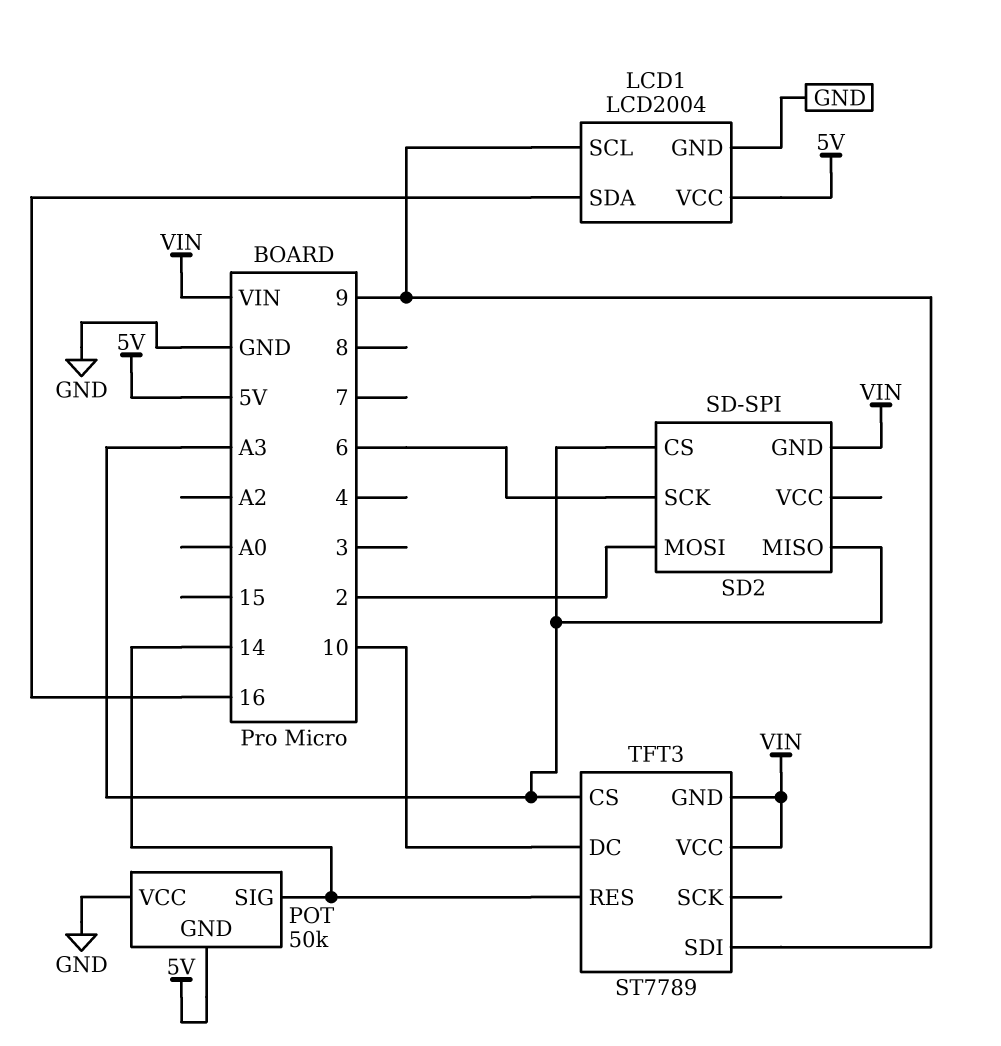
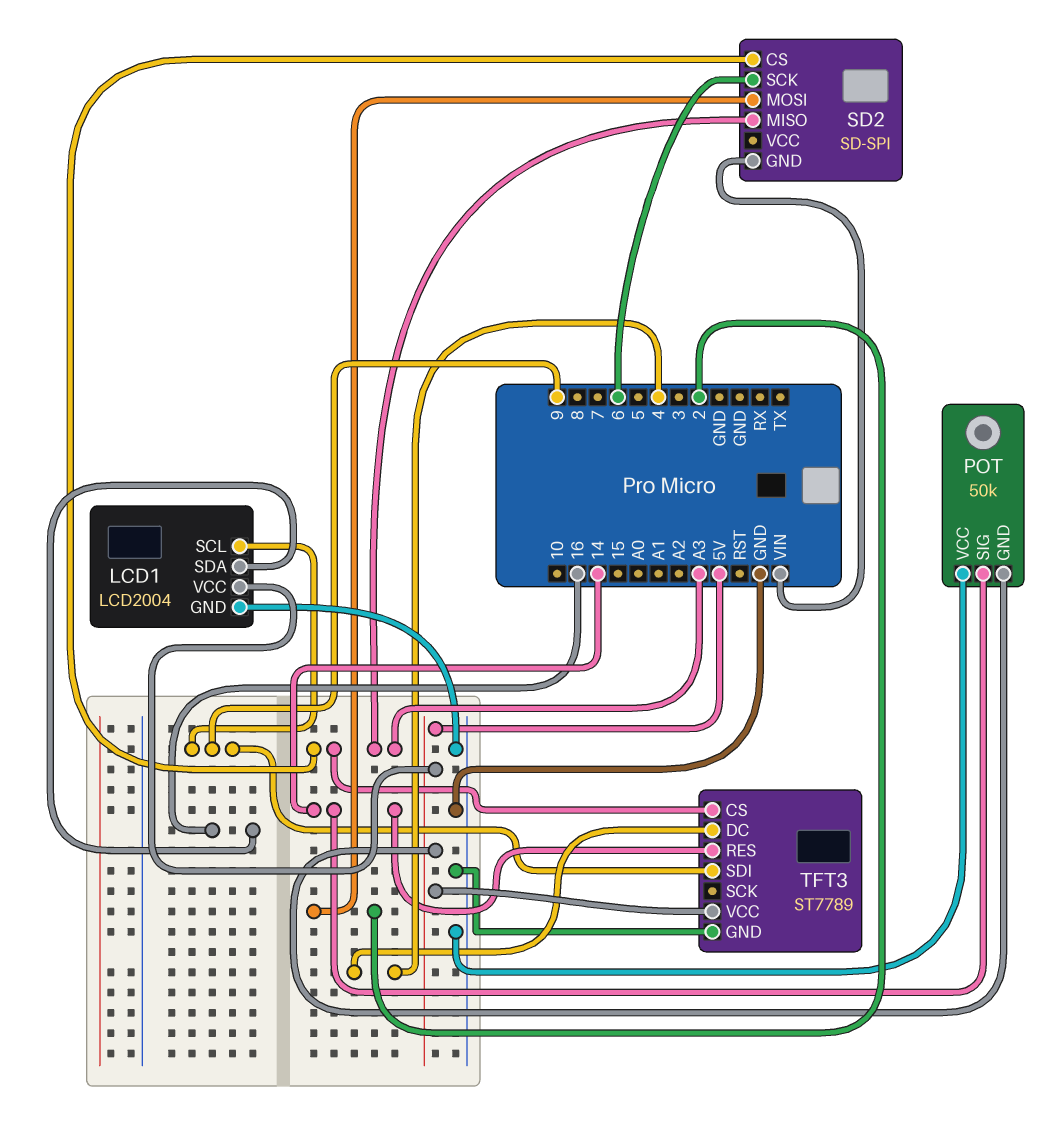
TFT3 pin DC: 10 -> 4
TFT3 pin GND: VIN -> GND
TFT3 pin VCC: VIN -> 5V

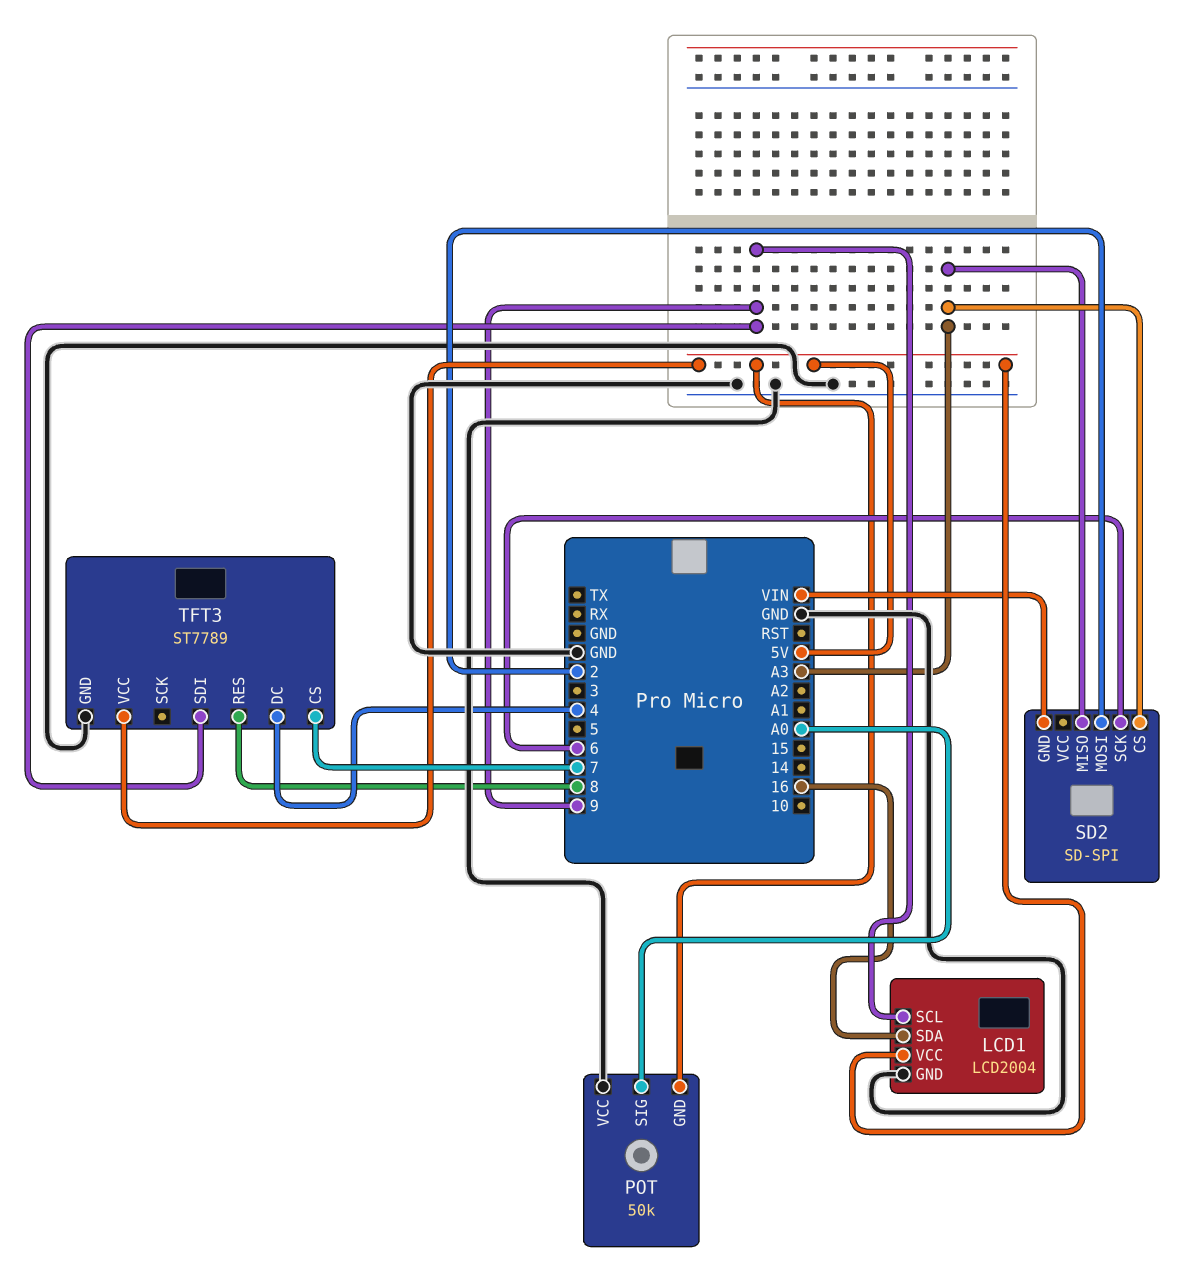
POT pin SIG: 14 -> A0
TFT3 pin CS: A3 -> 7
TFT3 pin RES: 14 -> 8

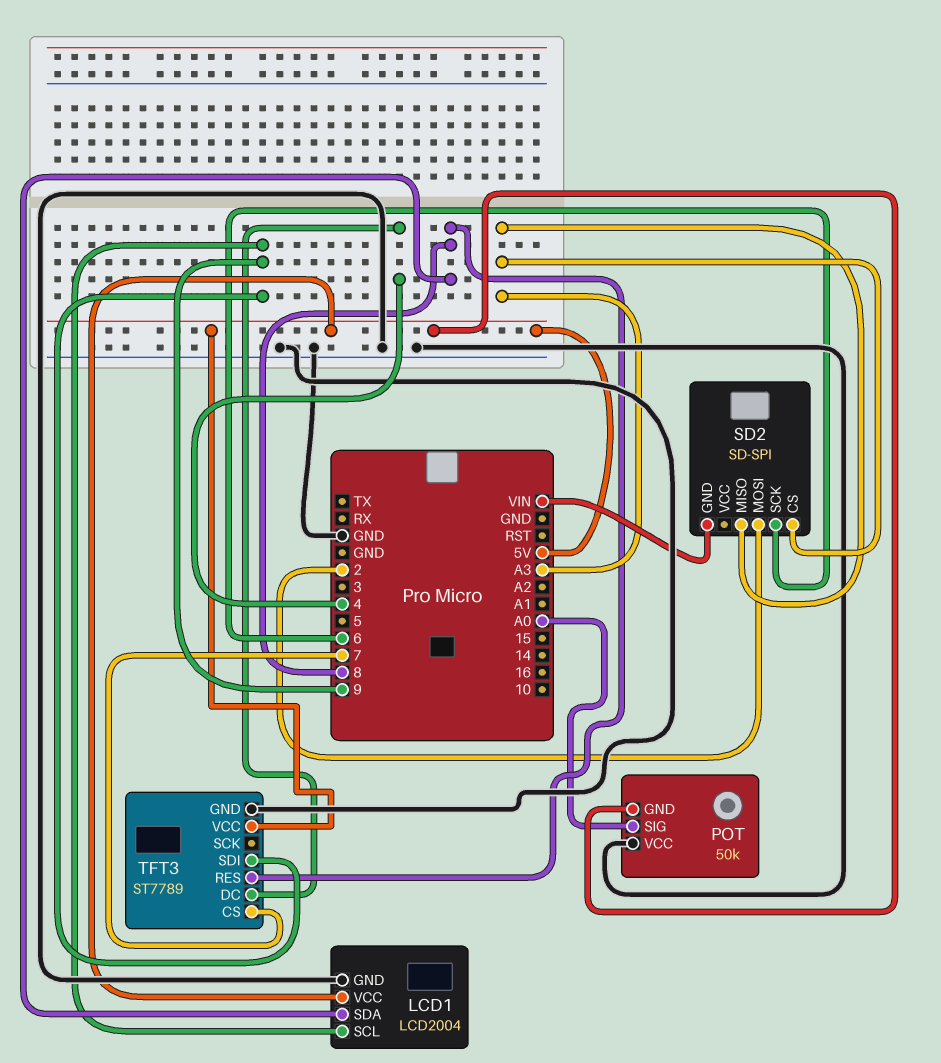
LCD1 pin SDA: 16 -> 8

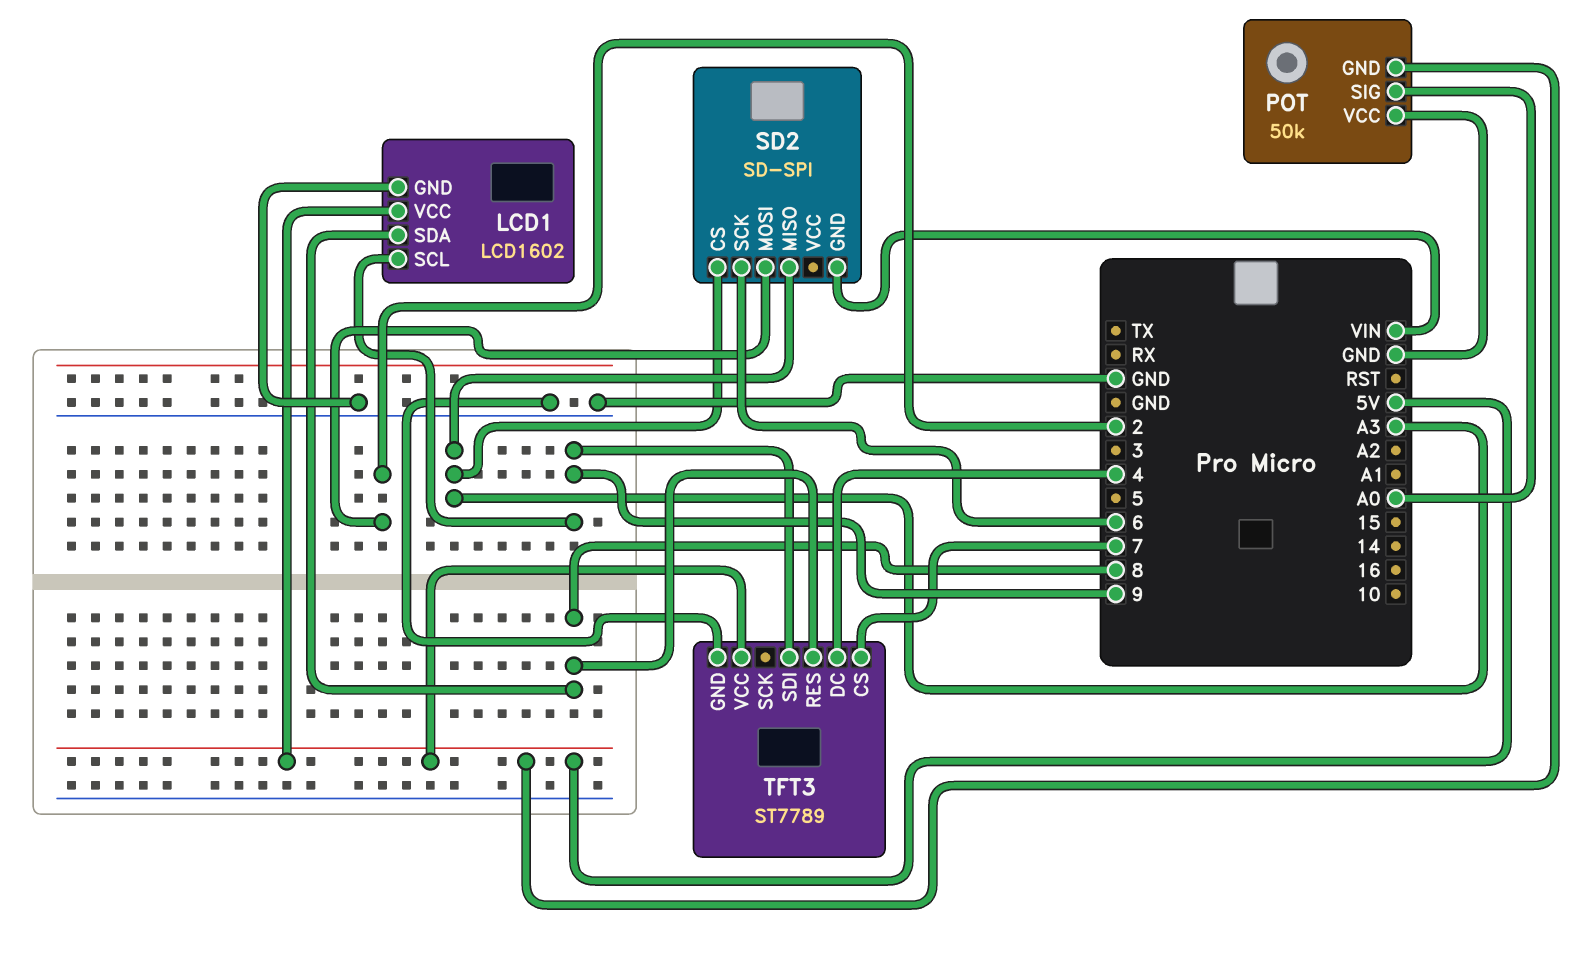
LCD1: LCD2004 -> LCD1602

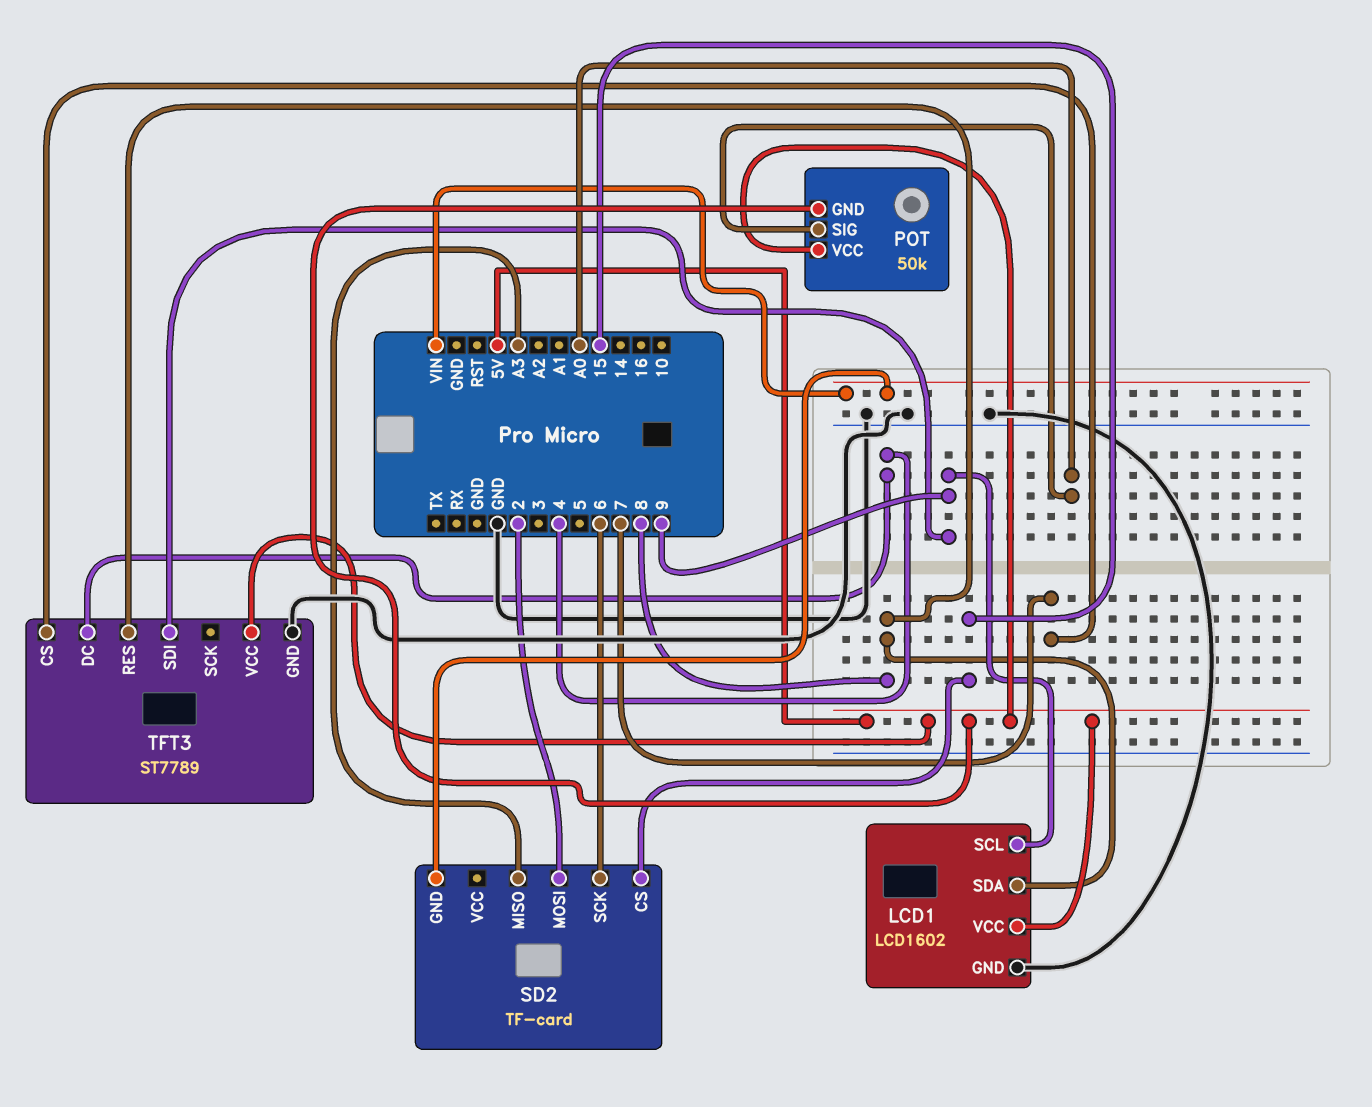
POT pin VCC: GND -> 5V
SD2: SD-SPI -> TF-card
SD2 pin CS: A3 -> 15

